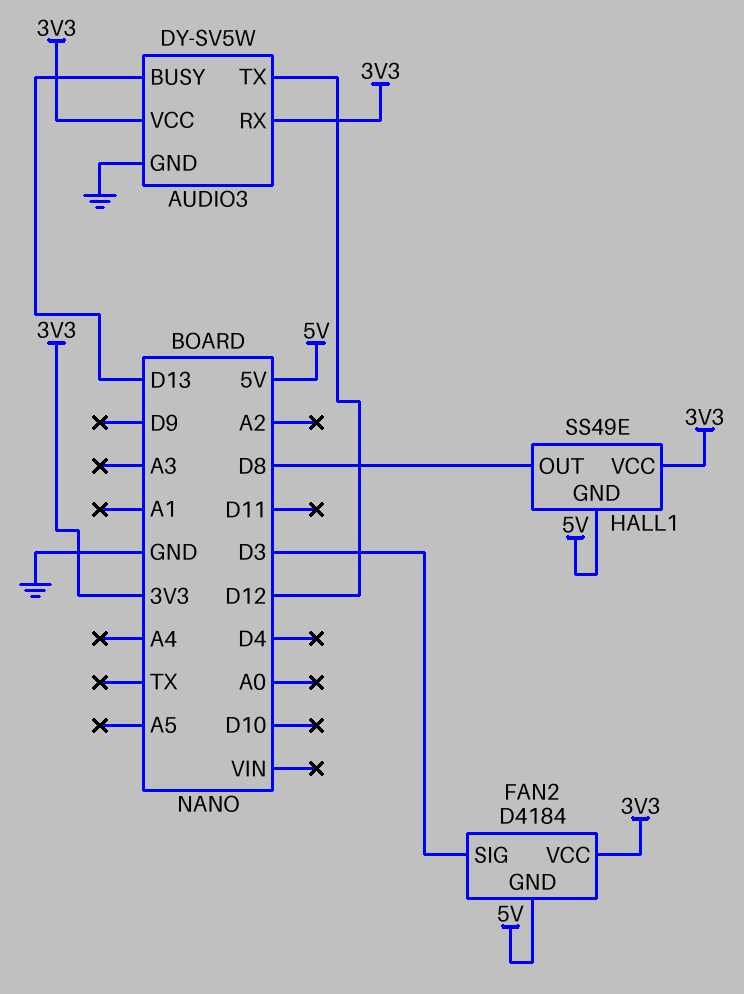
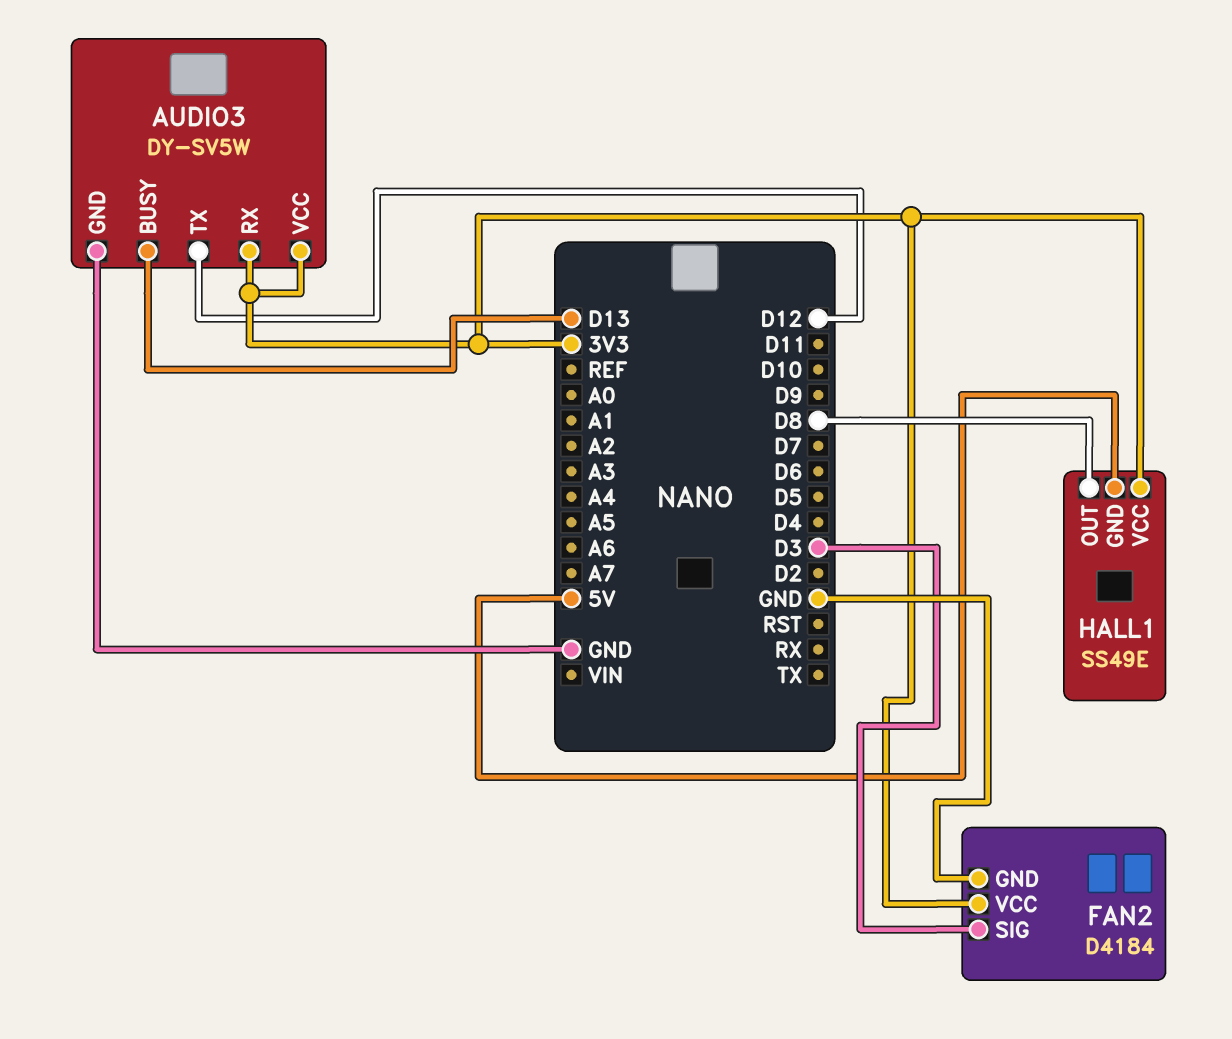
FAN2 pin GND: 5V -> GND

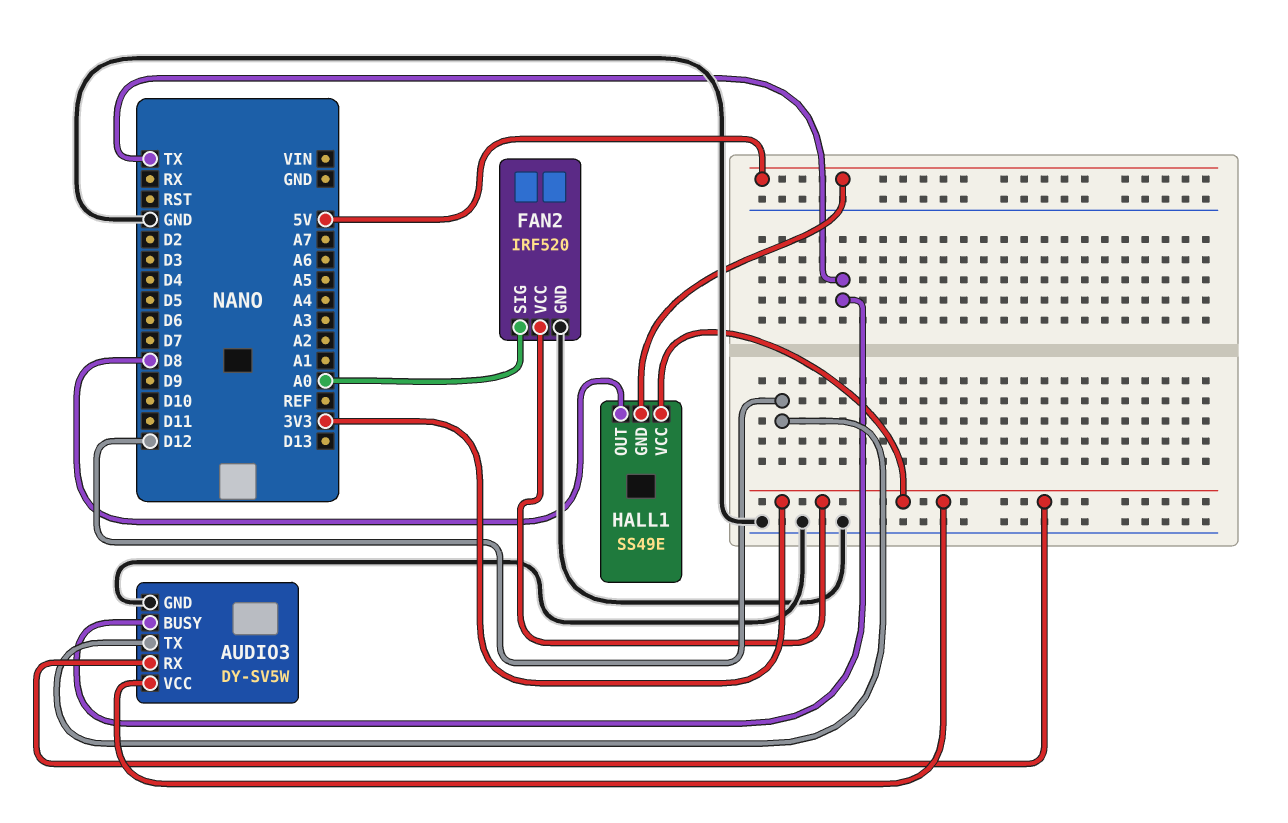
AUDIO3 pin BUSY: D13 -> TX
FAN2: D4184 -> IRF520
FAN2 pin SIG: D3 -> A0

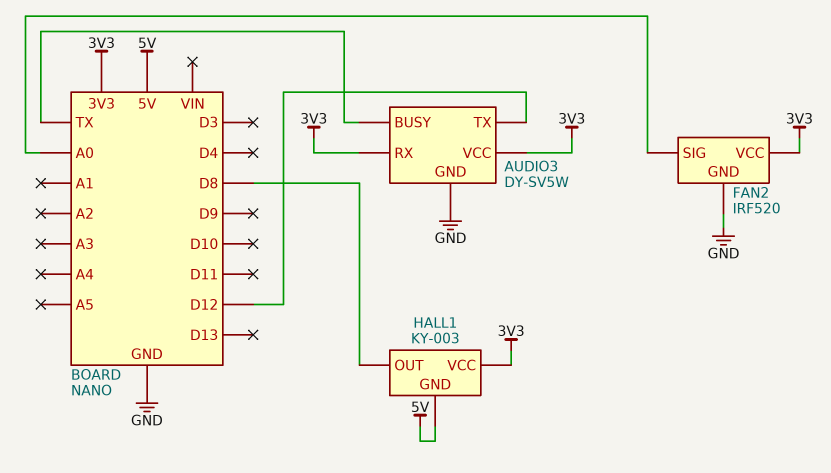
HALL1: SS49E -> KY-003

